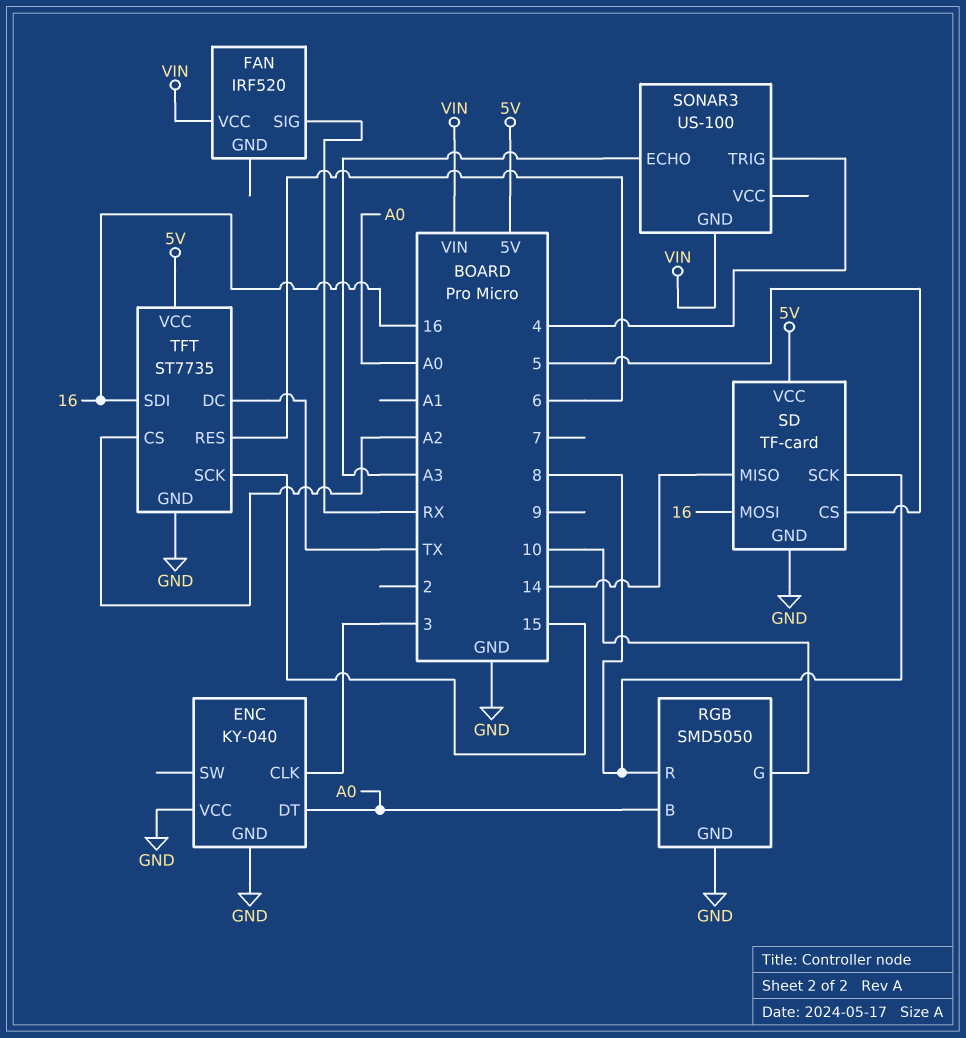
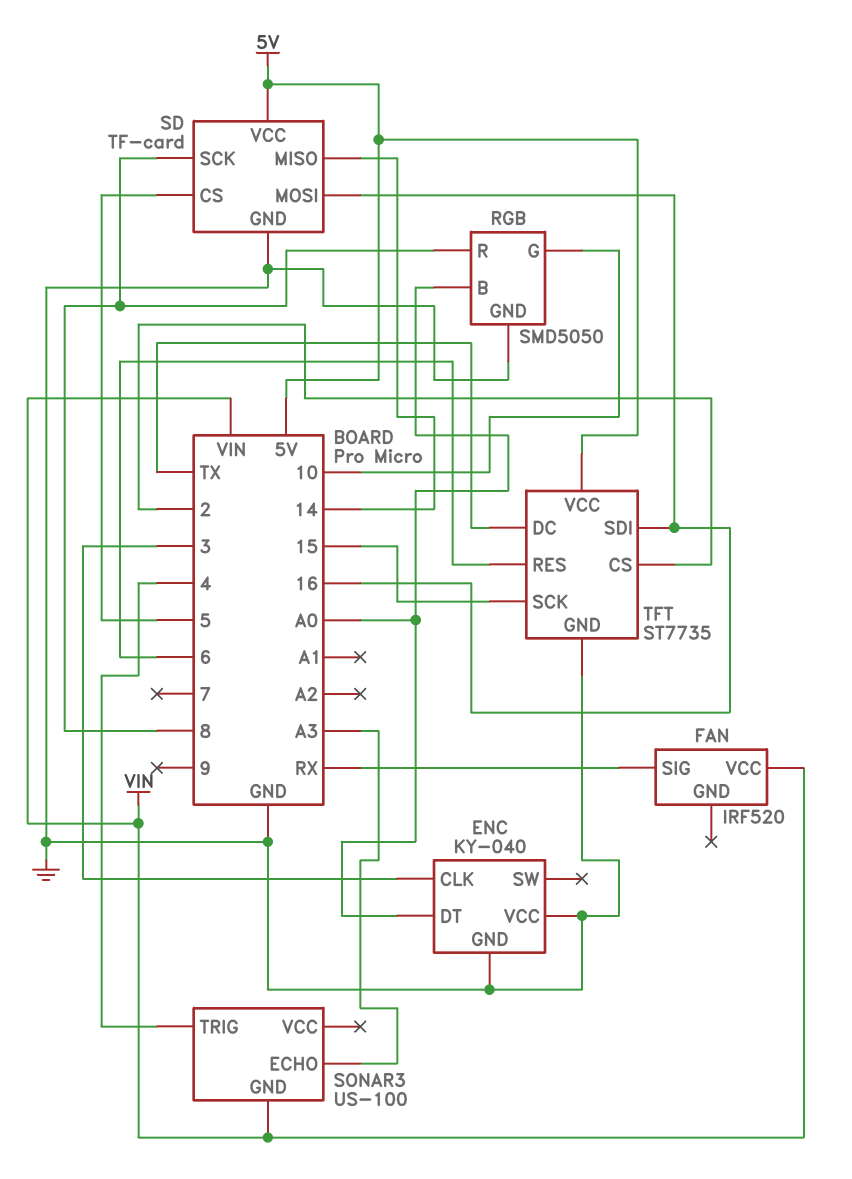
TFT pin CS: A2 -> 2

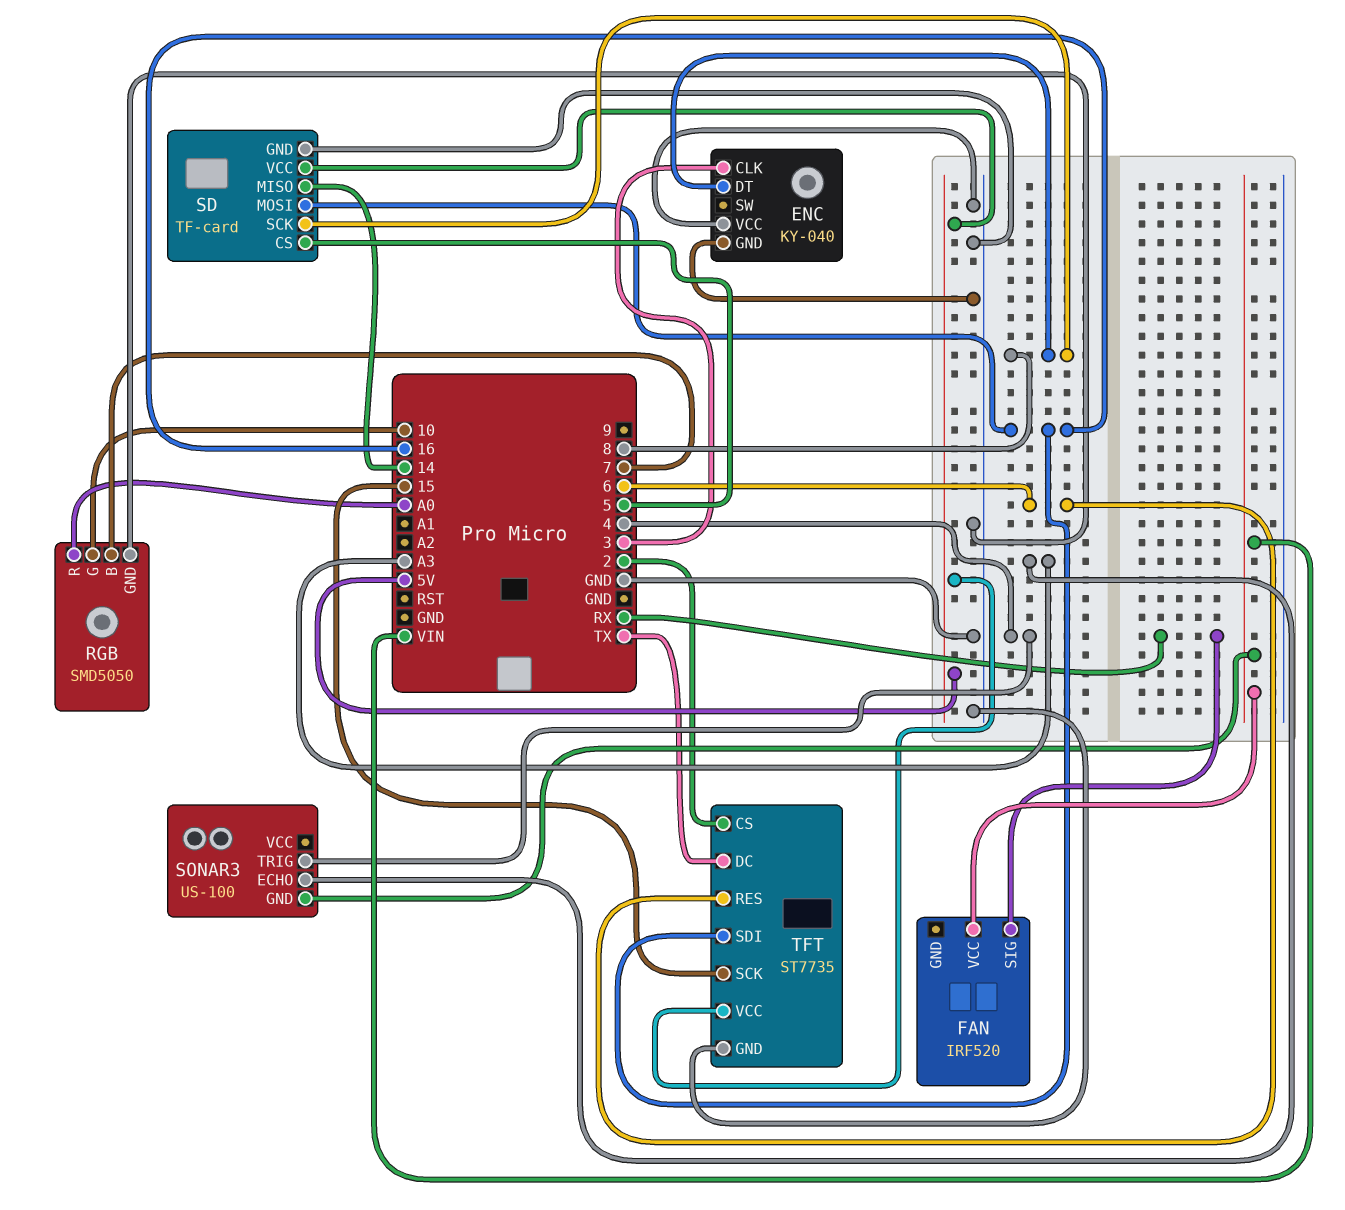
ENC pin DT: A0 -> 8
RGB pin B: A0 -> 7
RGB pin R: 8 -> A0

